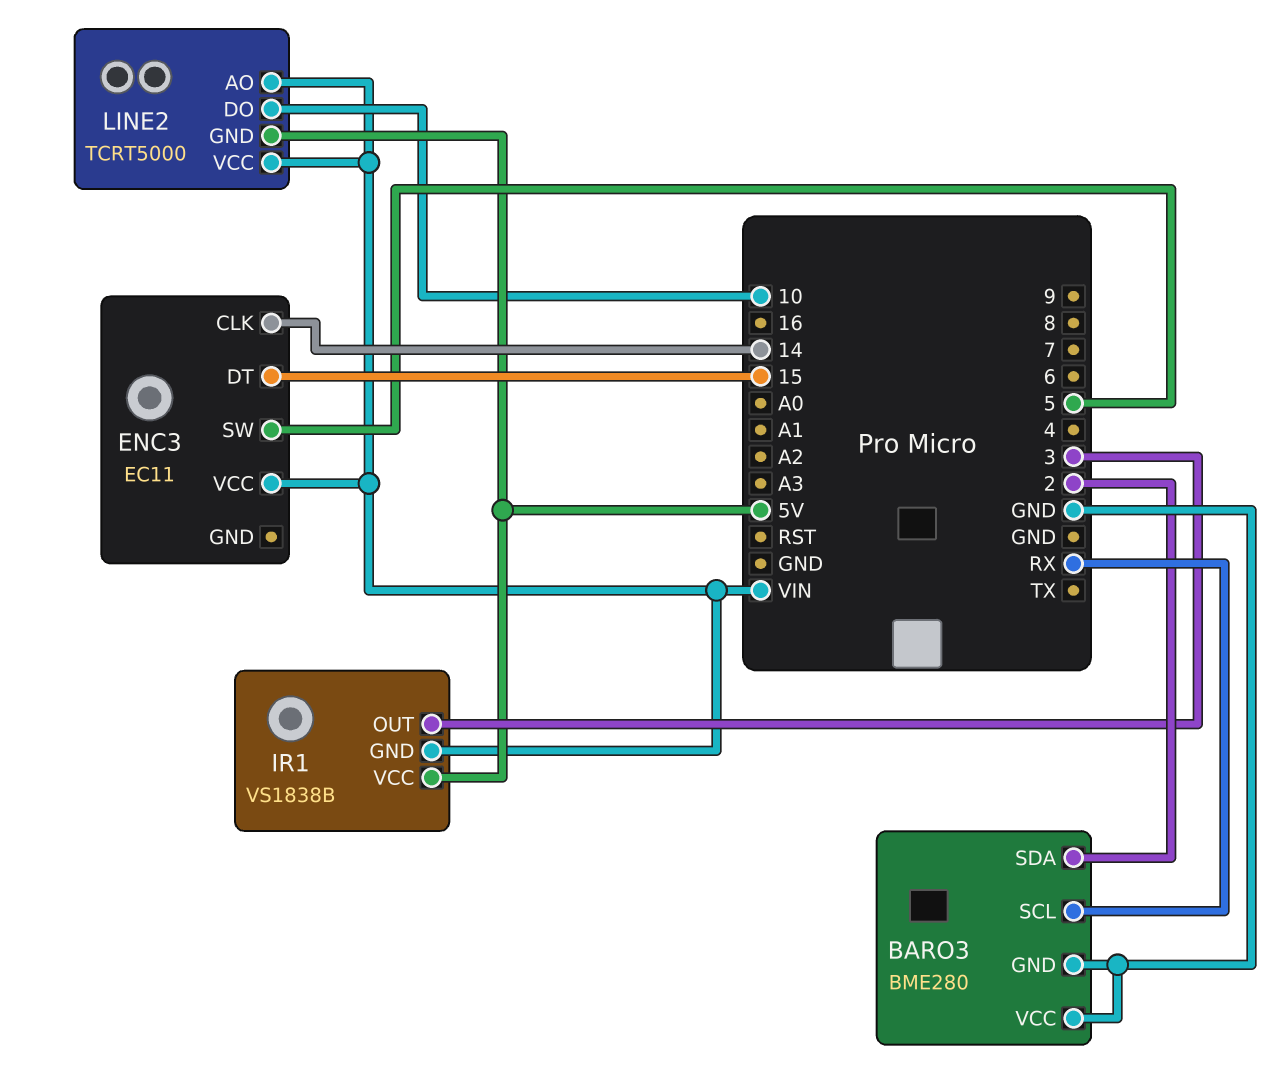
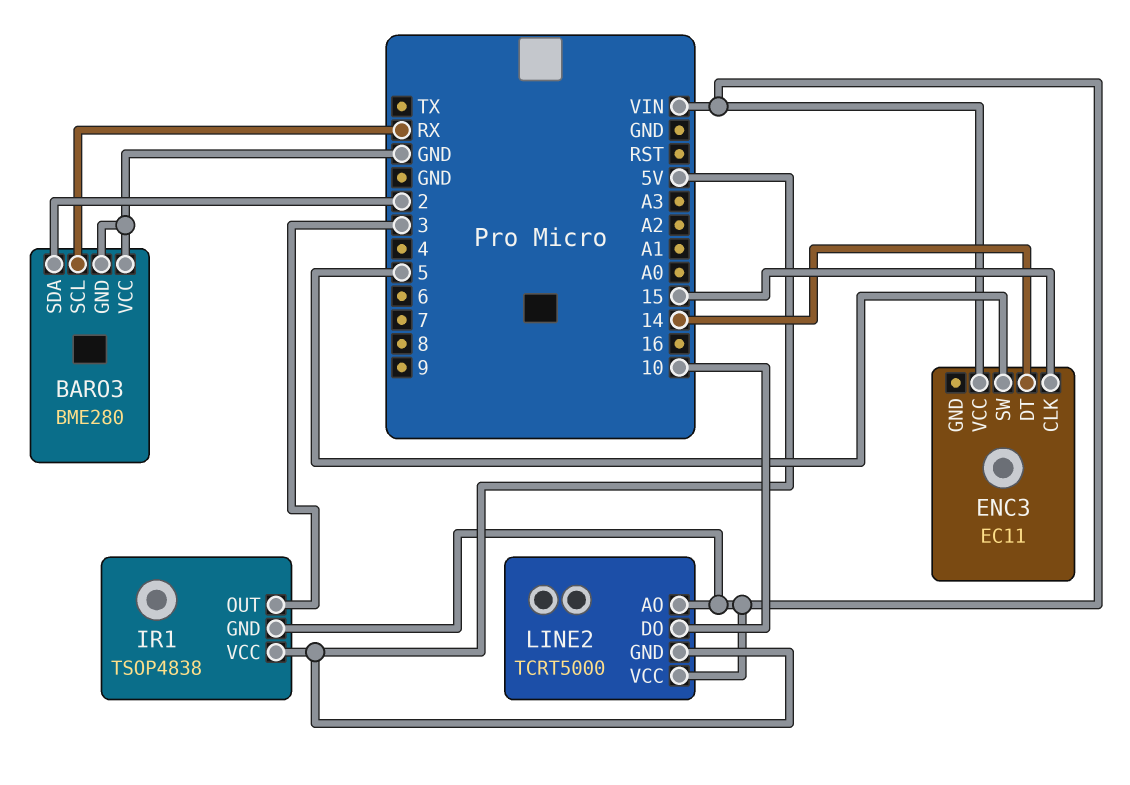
ENC3 pin CLK: 14 -> 15
ENC3 pin DT: 15 -> 14
IR1: VS1838B -> TSOP4838

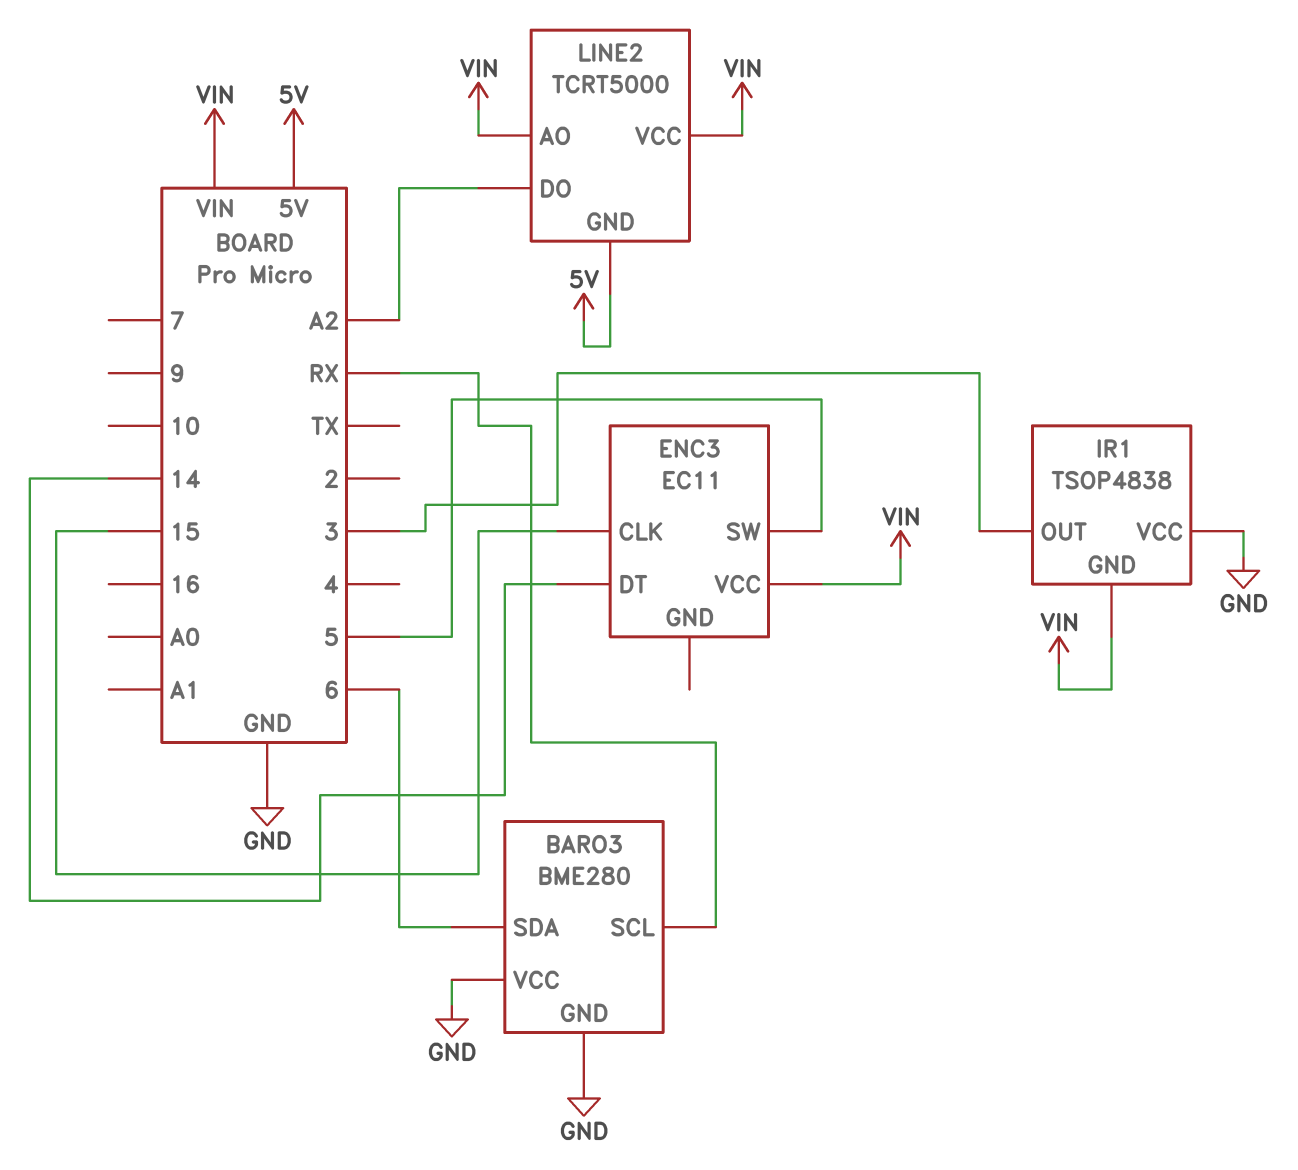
BARO3 pin SDA: 2 -> 6
IR1 pin VCC: 5V -> GND
LINE2 pin DO: 10 -> A2

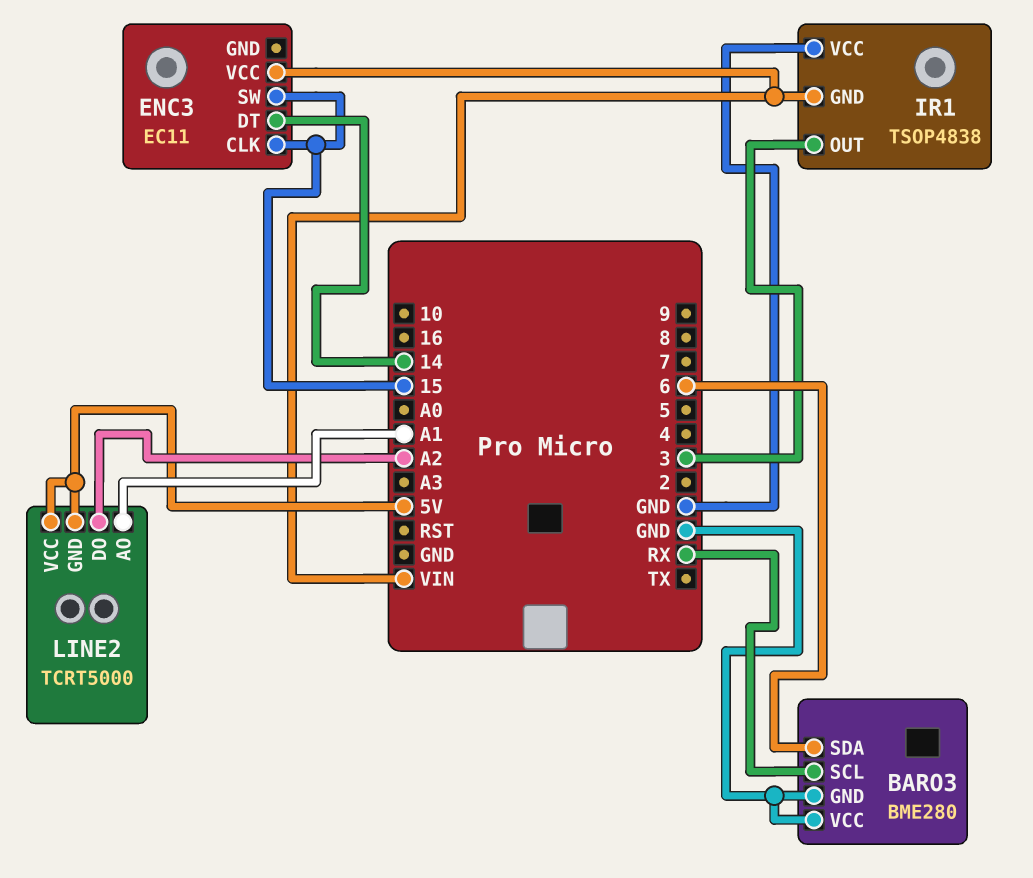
ENC3 pin SW: 5 -> 15
LINE2 pin AO: VIN -> A1
LINE2 pin VCC: VIN -> 5V

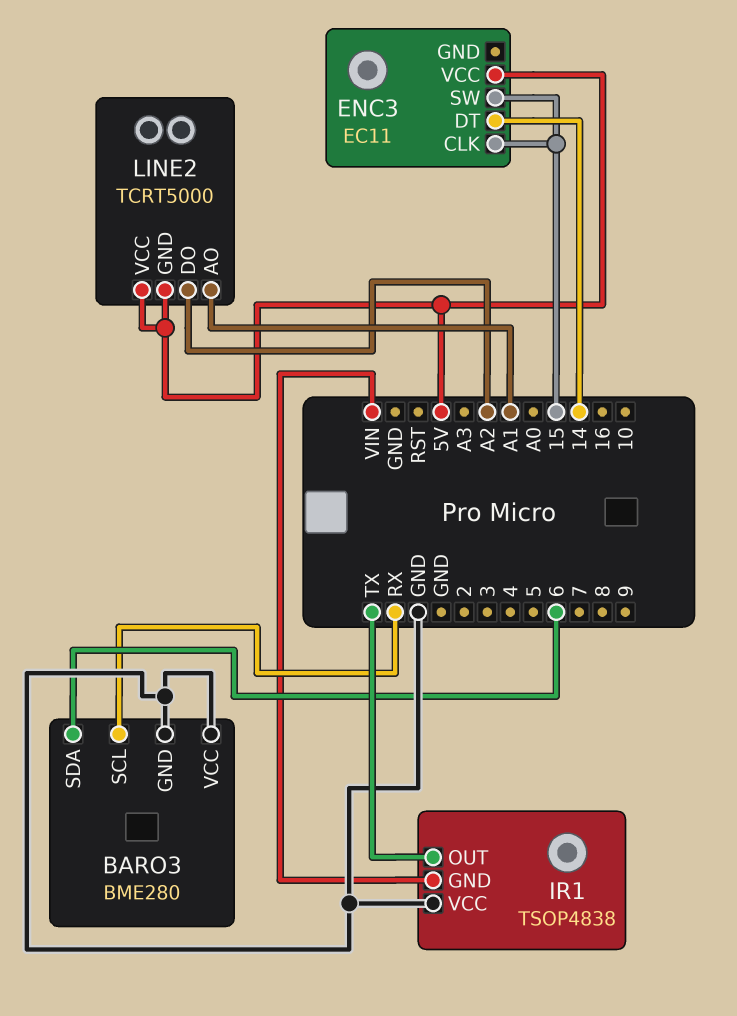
ENC3 pin VCC: VIN -> 5V
IR1 pin OUT: 3 -> TX

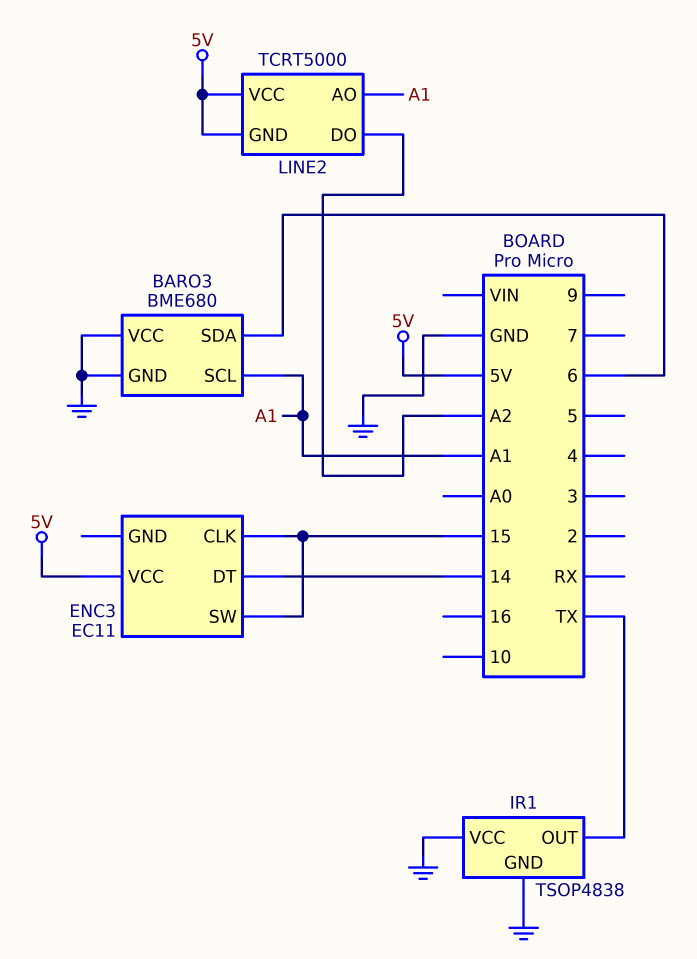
BARO3: BME280 -> BME680
BARO3 pin SCL: RX -> A1
IR1 pin GND: VIN -> GND

